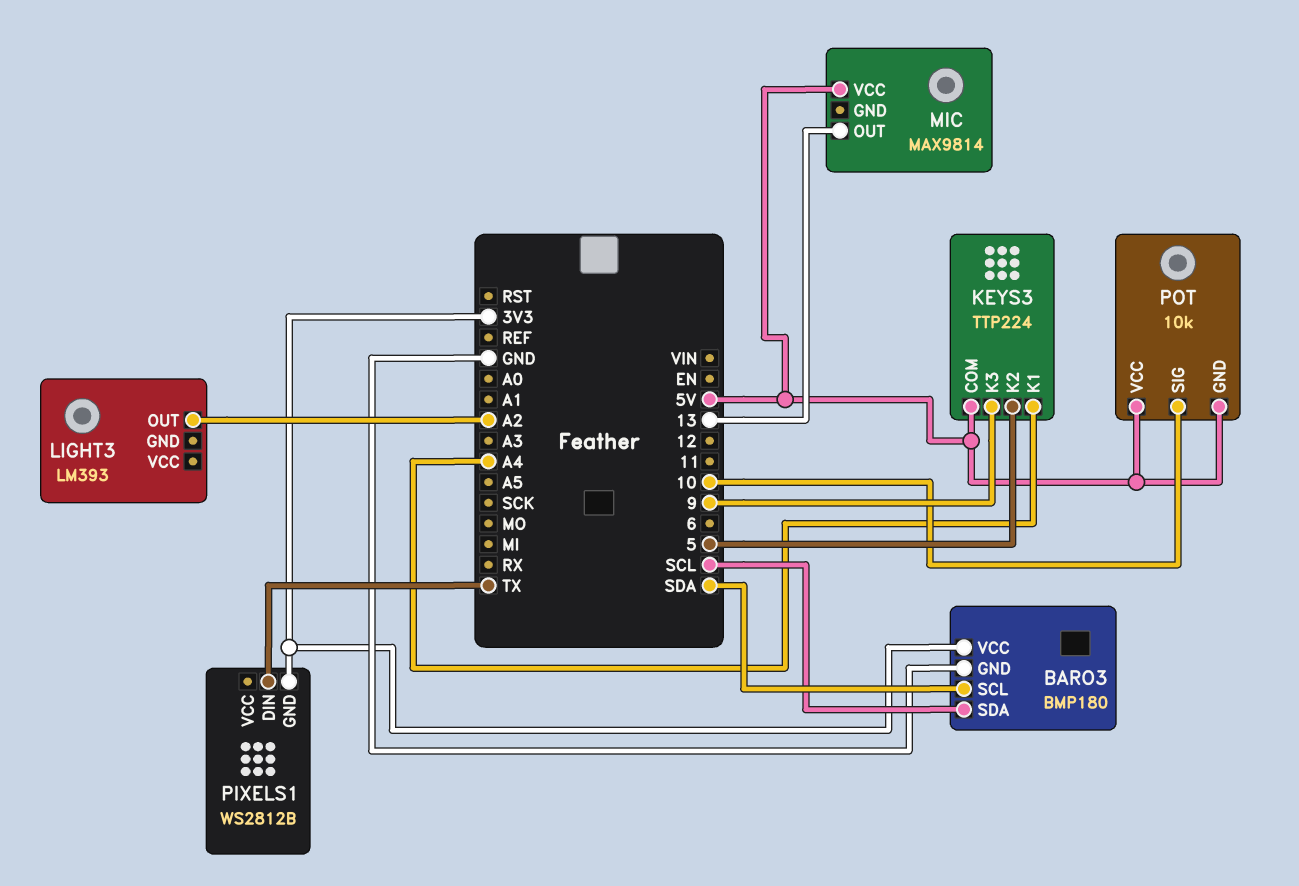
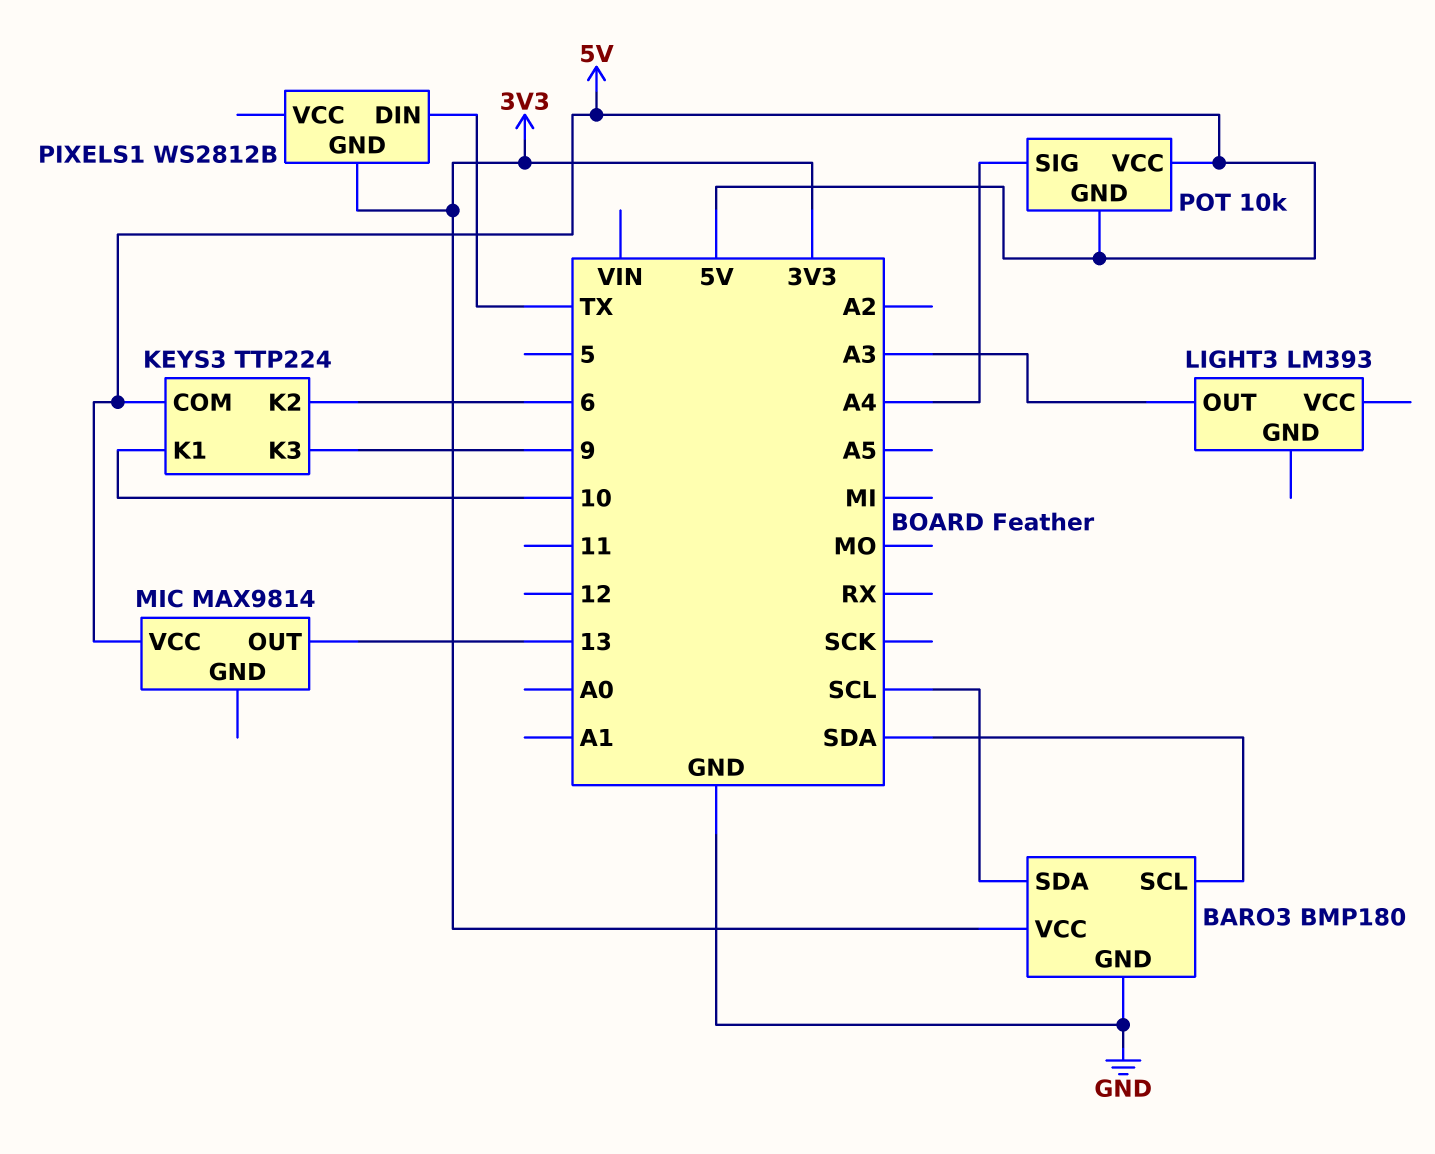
KEYS3 pin K1: A4 -> 10
KEYS3 pin K2: 5 -> 6
LIGHT3 pin OUT: A2 -> A3
POT pin SIG: 10 -> A4

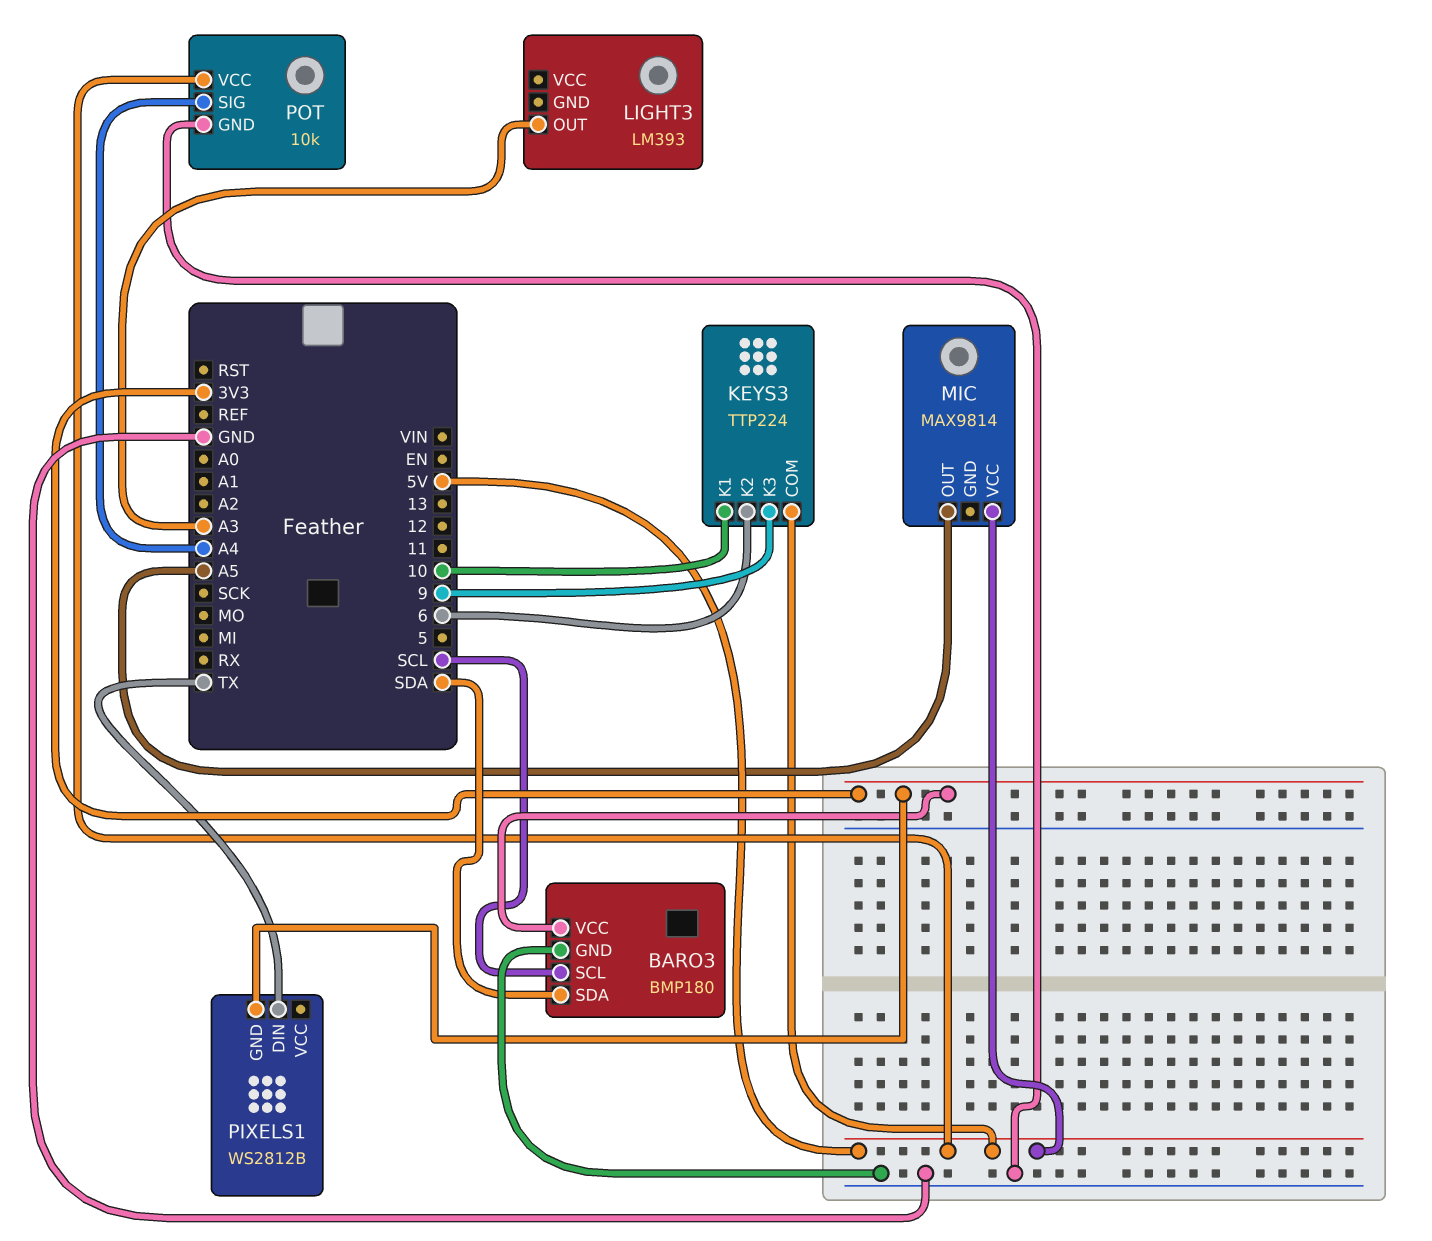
BARO3 pin SCL: SDA -> SCL
BARO3 pin SDA: SCL -> SDA
MIC pin OUT: 13 -> A5
POT pin GND: 5V -> GND

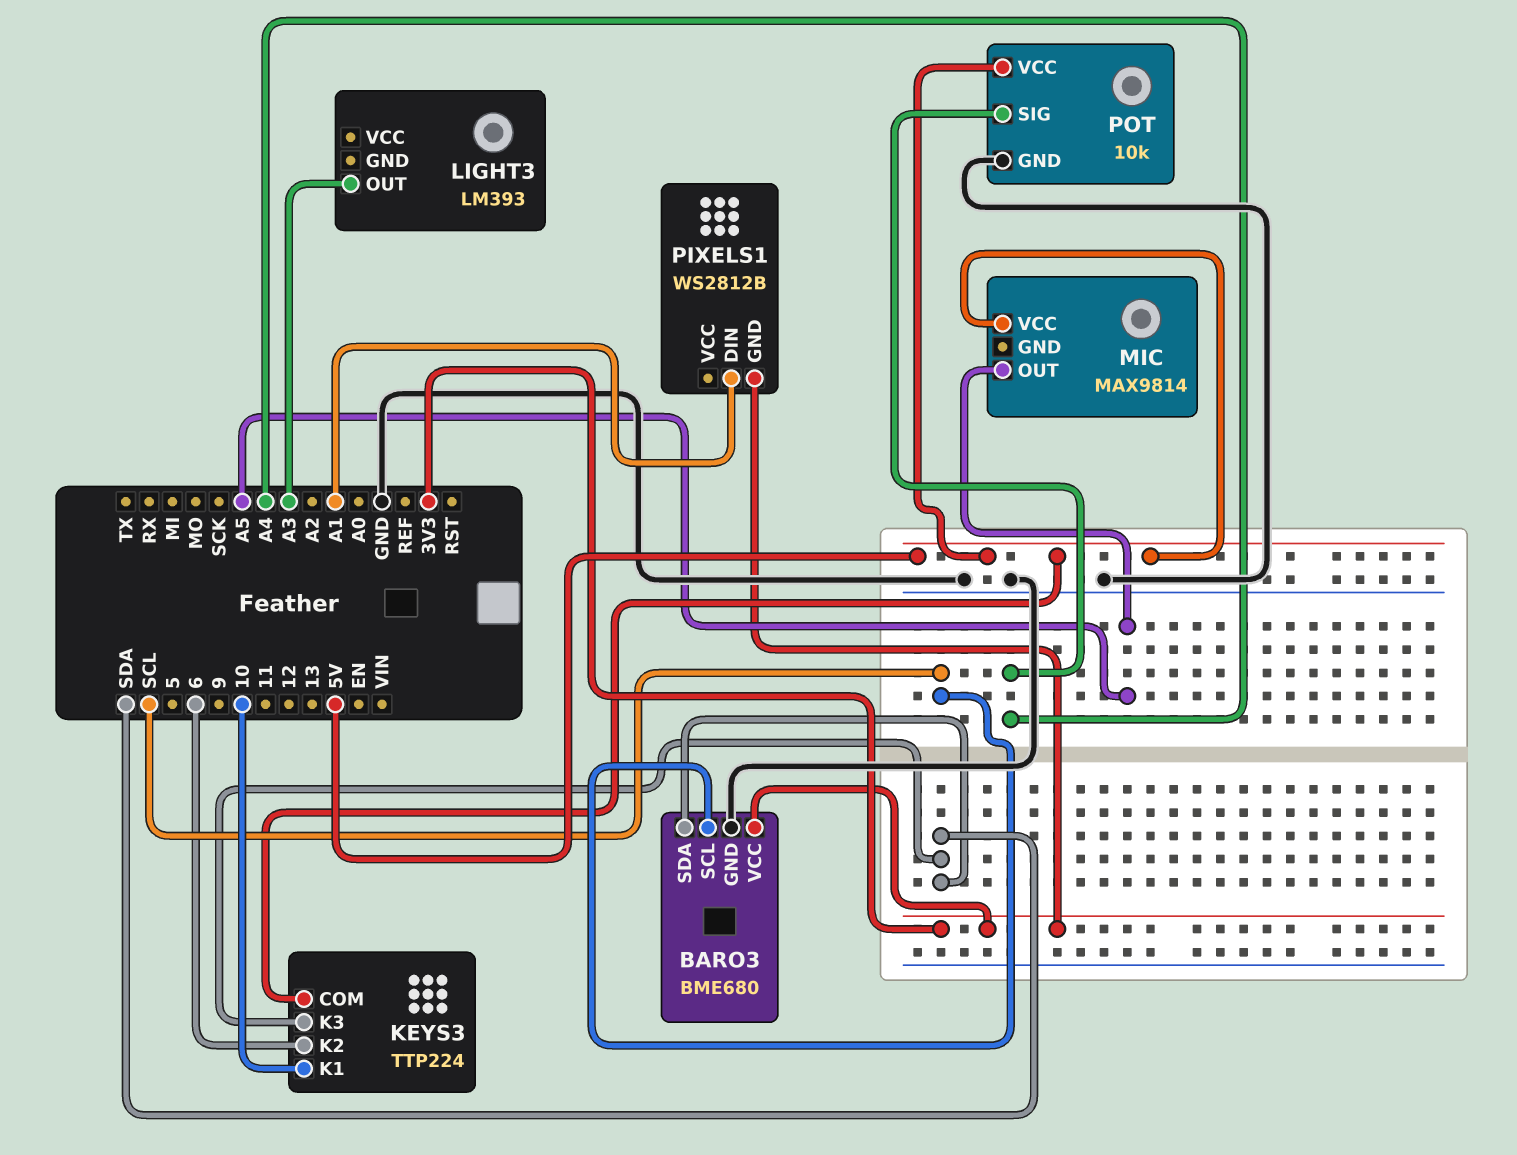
BARO3: BMP180 -> BME680
KEYS3 pin K3: 9 -> SDA
PIXELS1 pin DIN: TX -> A1

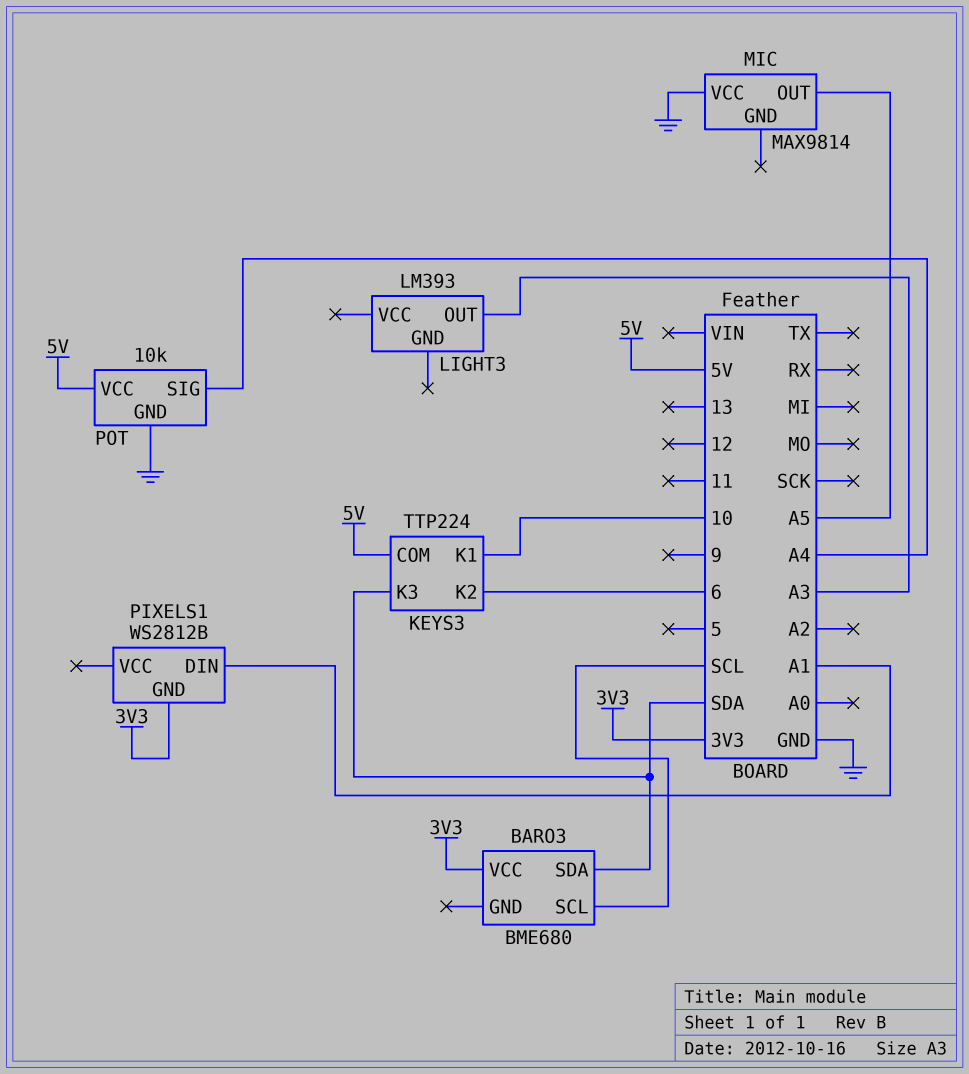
BARO3 pin GND: GND -> none
MIC pin VCC: 5V -> GND

